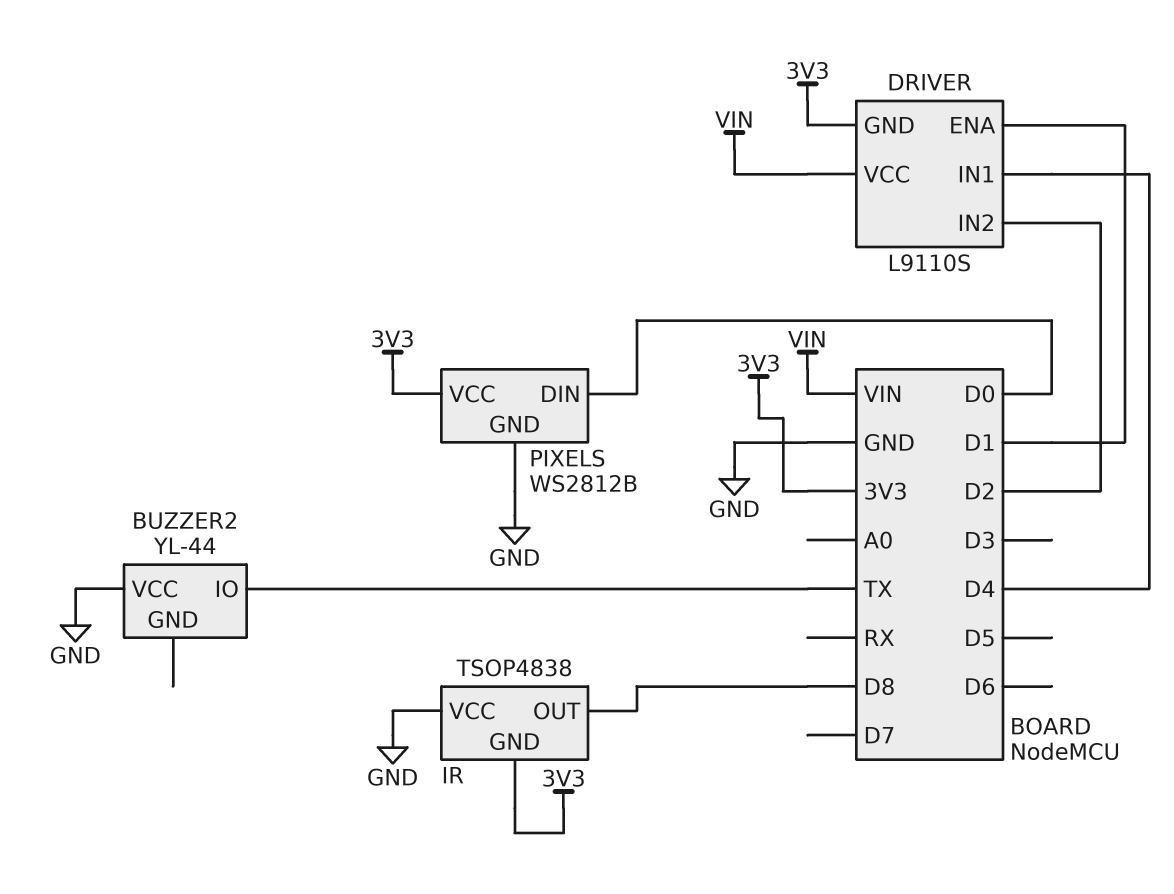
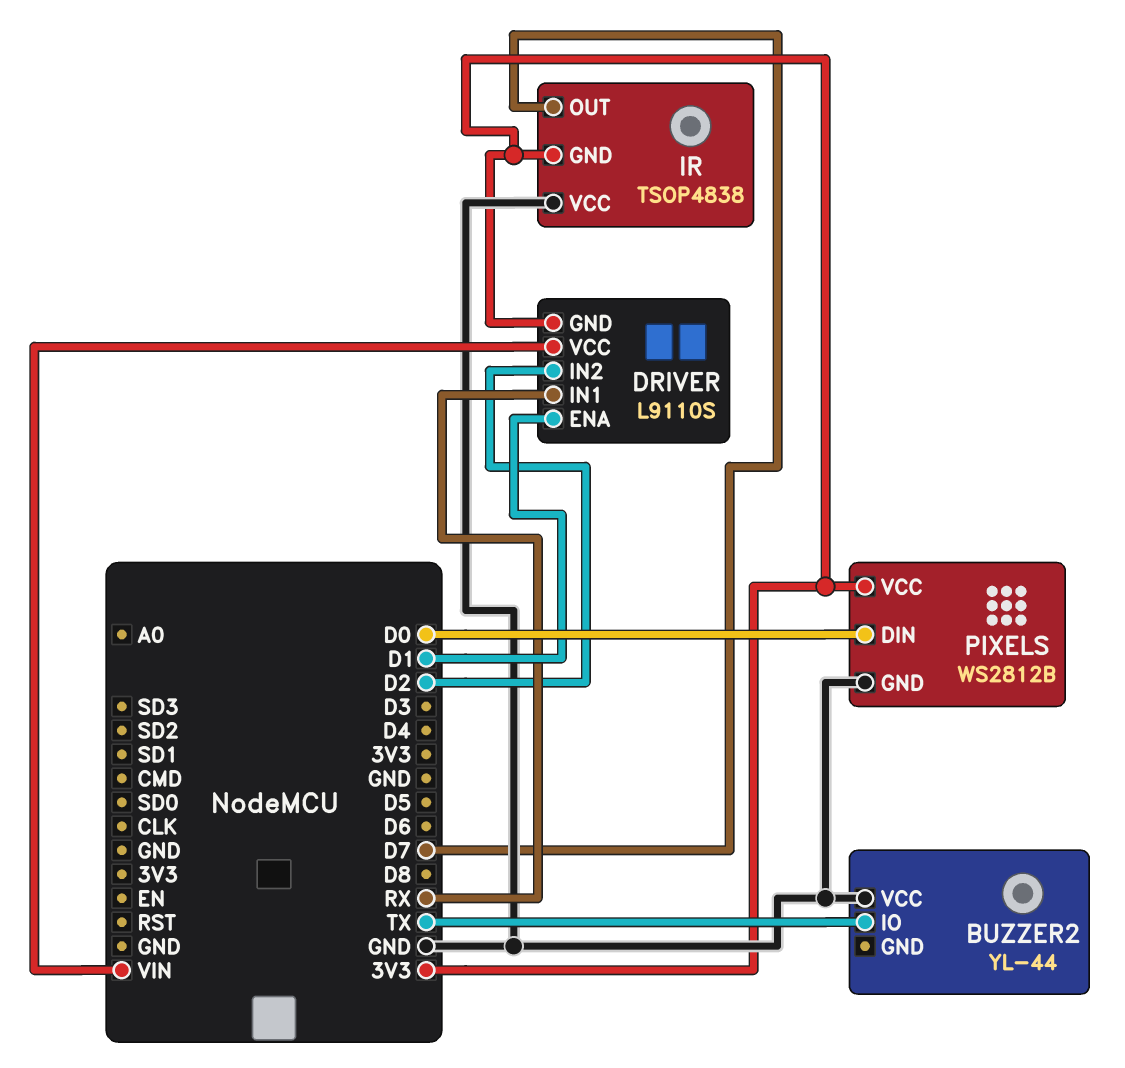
DRIVER pin IN1: D4 -> RX
IR pin OUT: D8 -> D7

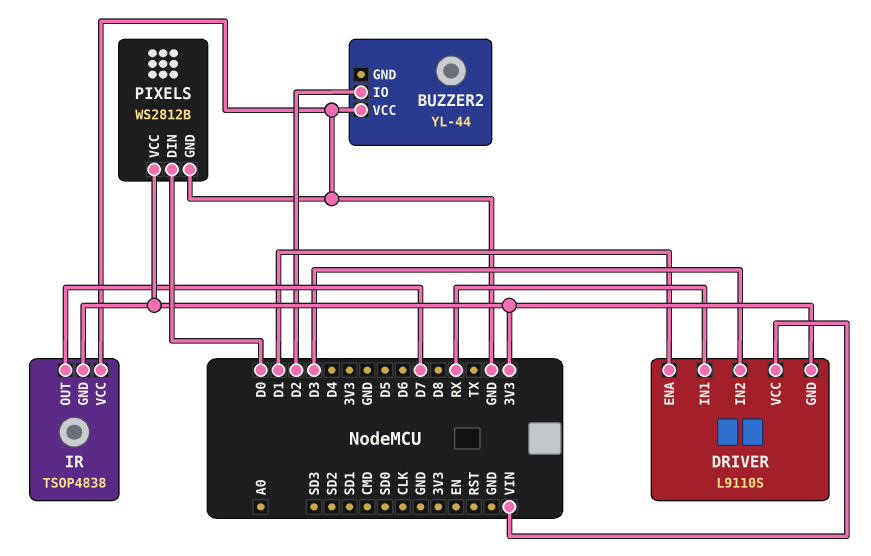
BUZZER2 pin IO: TX -> D2
DRIVER pin IN2: D2 -> D3

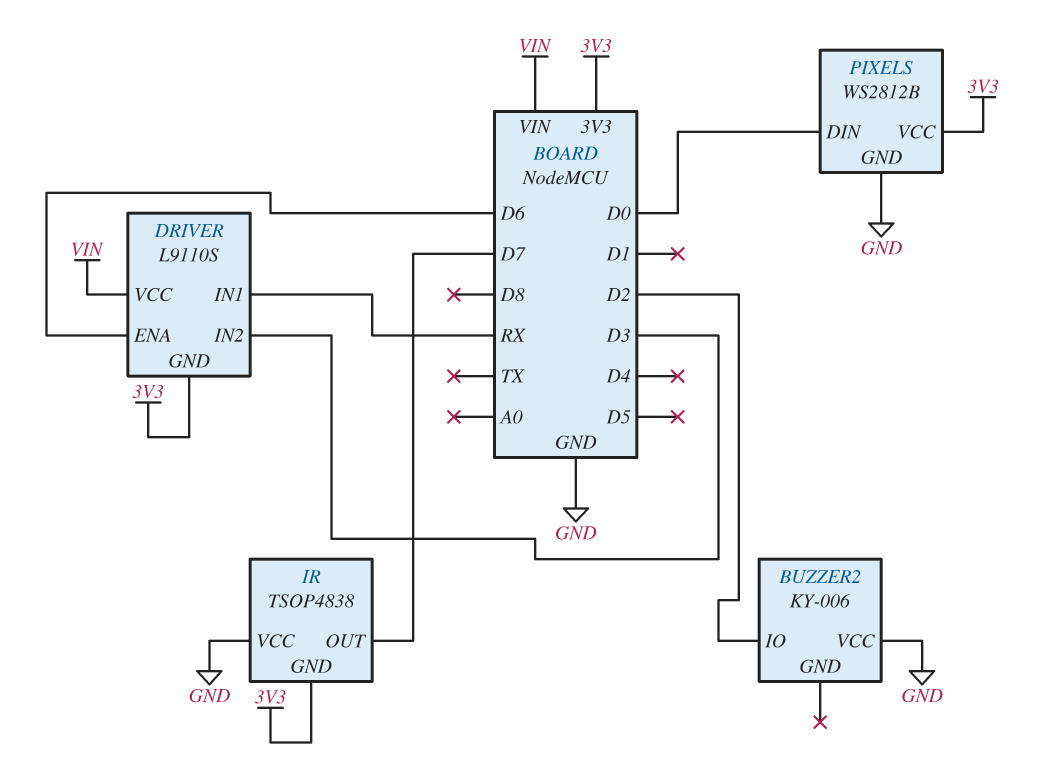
BUZZER2: YL-44 -> KY-006
DRIVER pin ENA: D1 -> D6

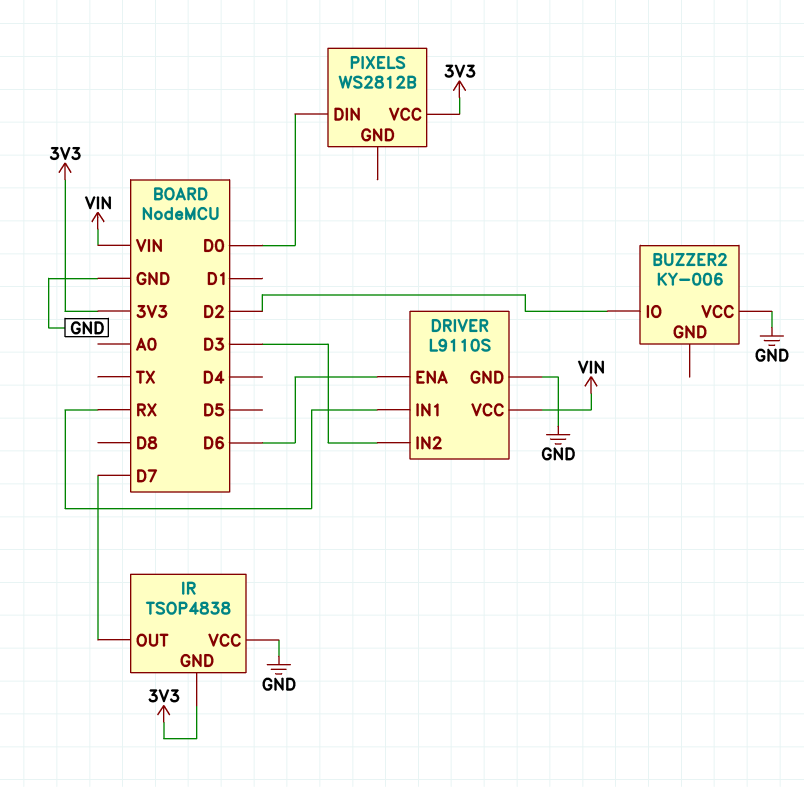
DRIVER pin GND: 3V3 -> GND
PIXELS pin GND: GND -> none

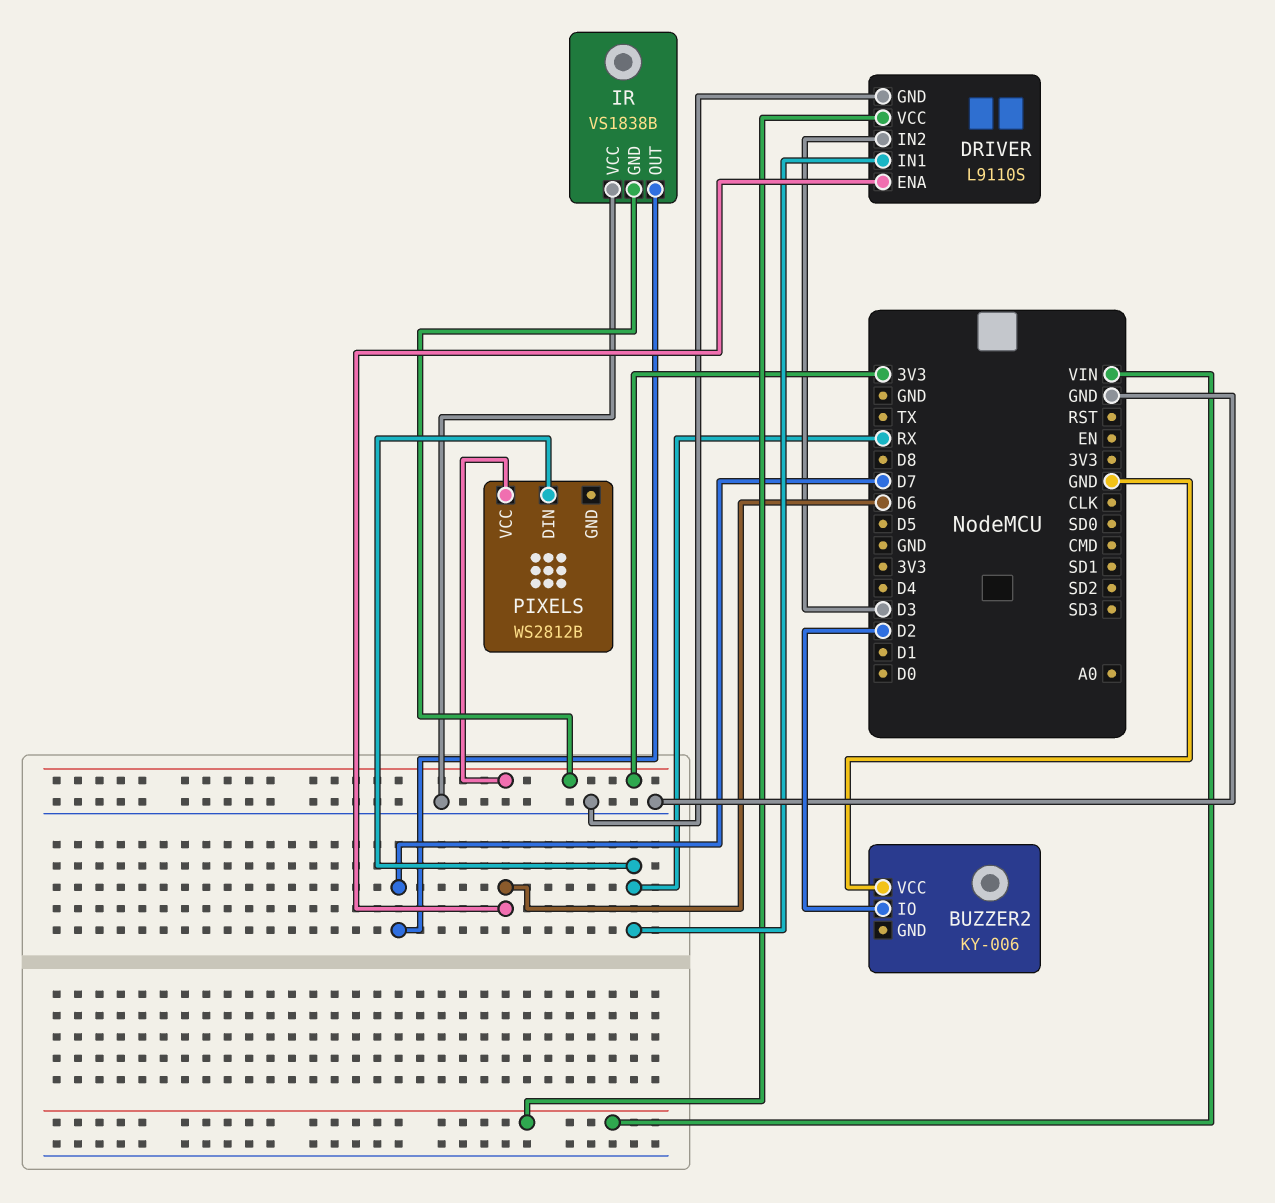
IR: TSOP4838 -> VS1838B
PIXELS pin DIN: D0 -> RX

